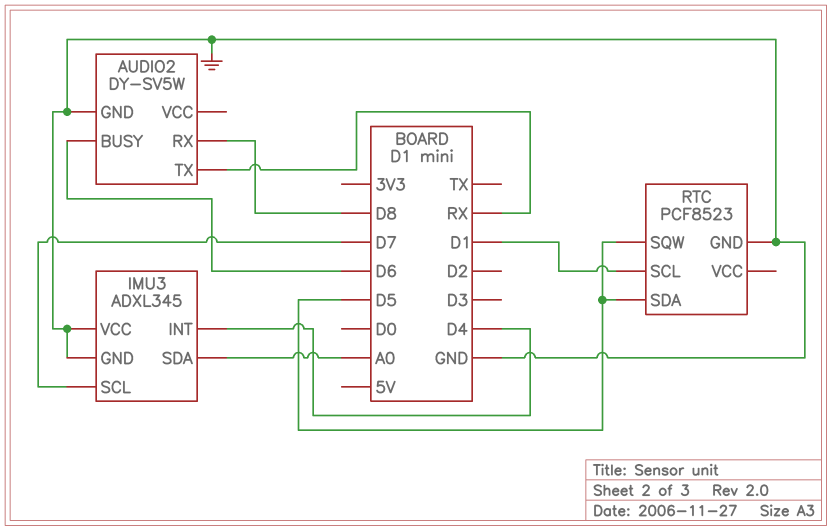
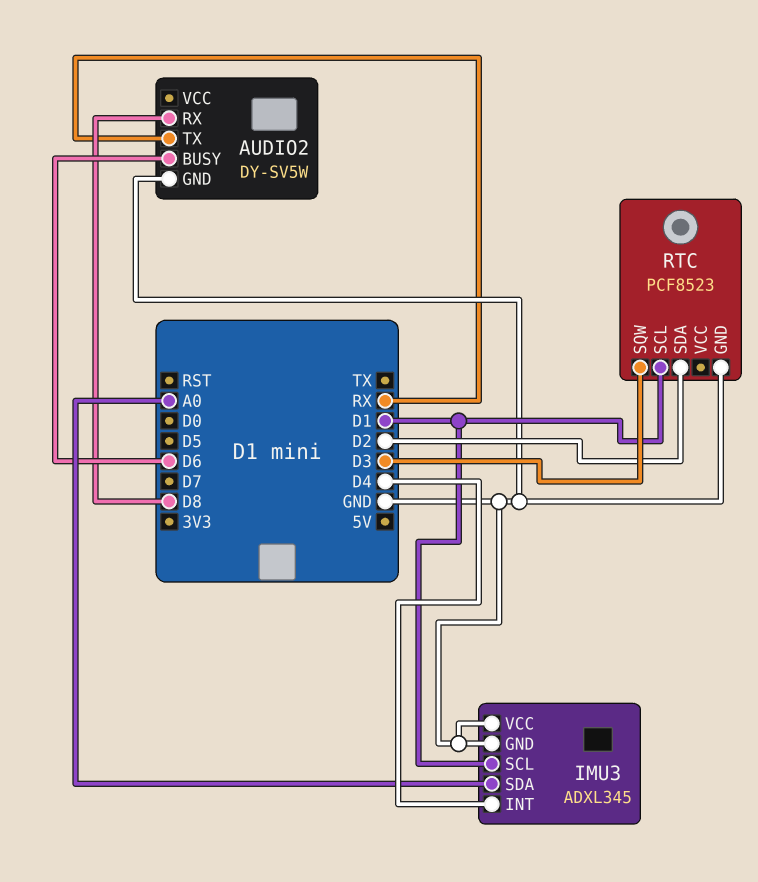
IMU3 pin SCL: D7 -> D1
RTC pin SDA: D5 -> D2
RTC pin SQW: D5 -> D3

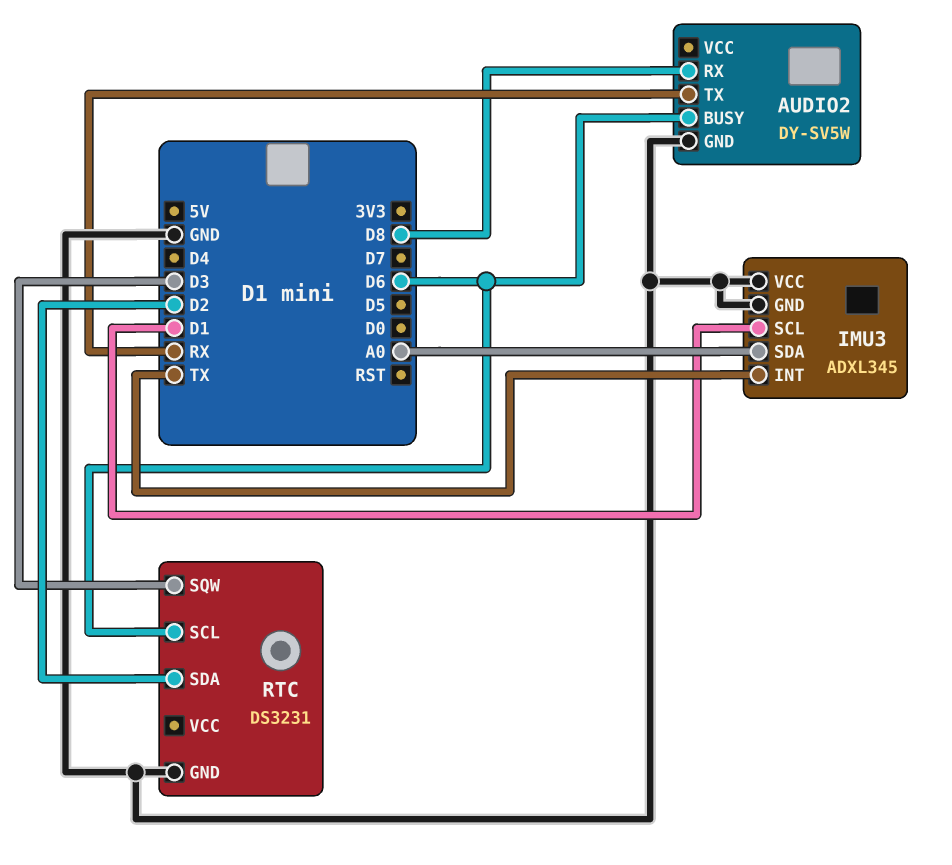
IMU3 pin INT: D4 -> TX
RTC: PCF8523 -> DS3231
RTC pin SCL: D1 -> D6

